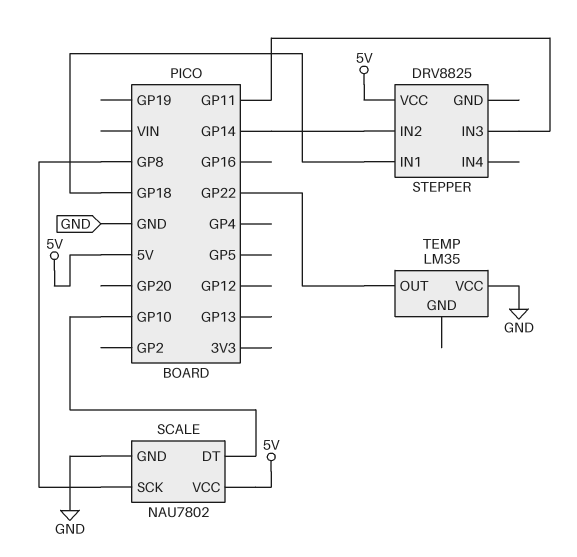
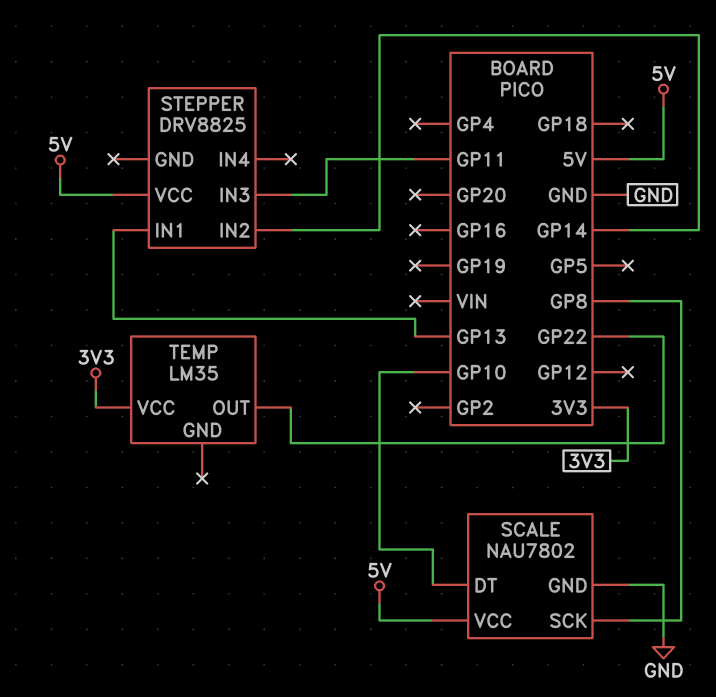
STEPPER pin IN1: GP18 -> GP13
TEMP pin VCC: GND -> 3V3

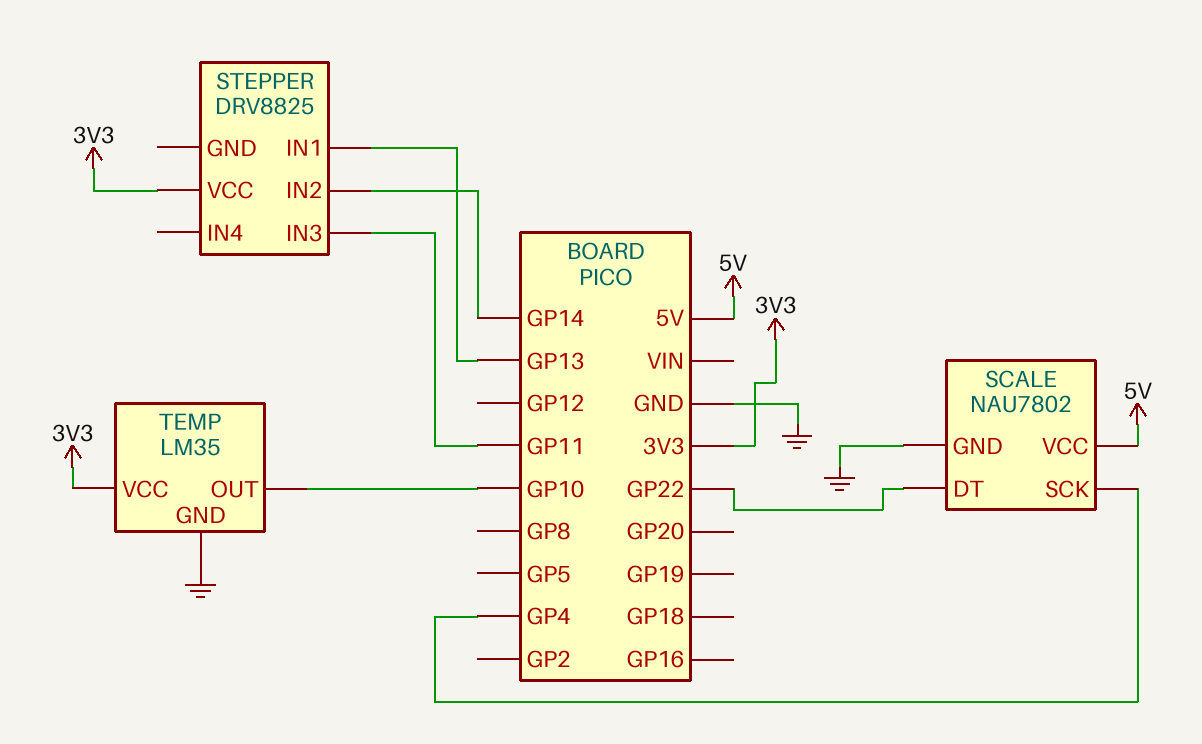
SCALE pin DT: GP10 -> GP22
SCALE pin SCK: GP8 -> GP4
STEPPER pin VCC: 5V -> 3V3
TEMP pin GND: none -> GND
TEMP pin OUT: GP22 -> GP10

